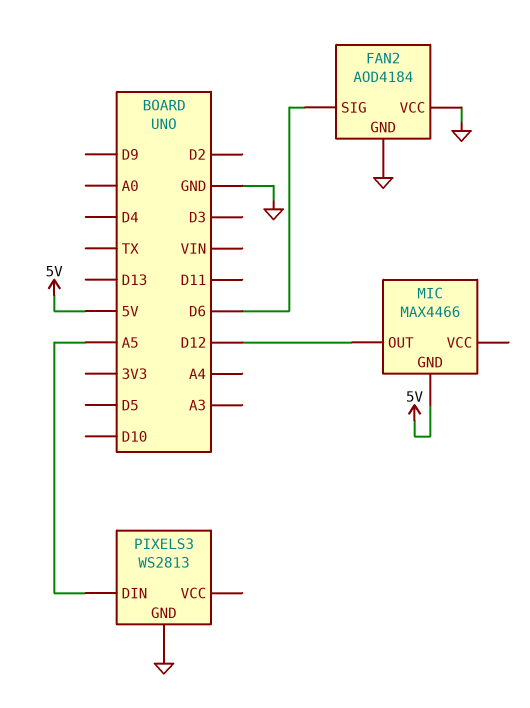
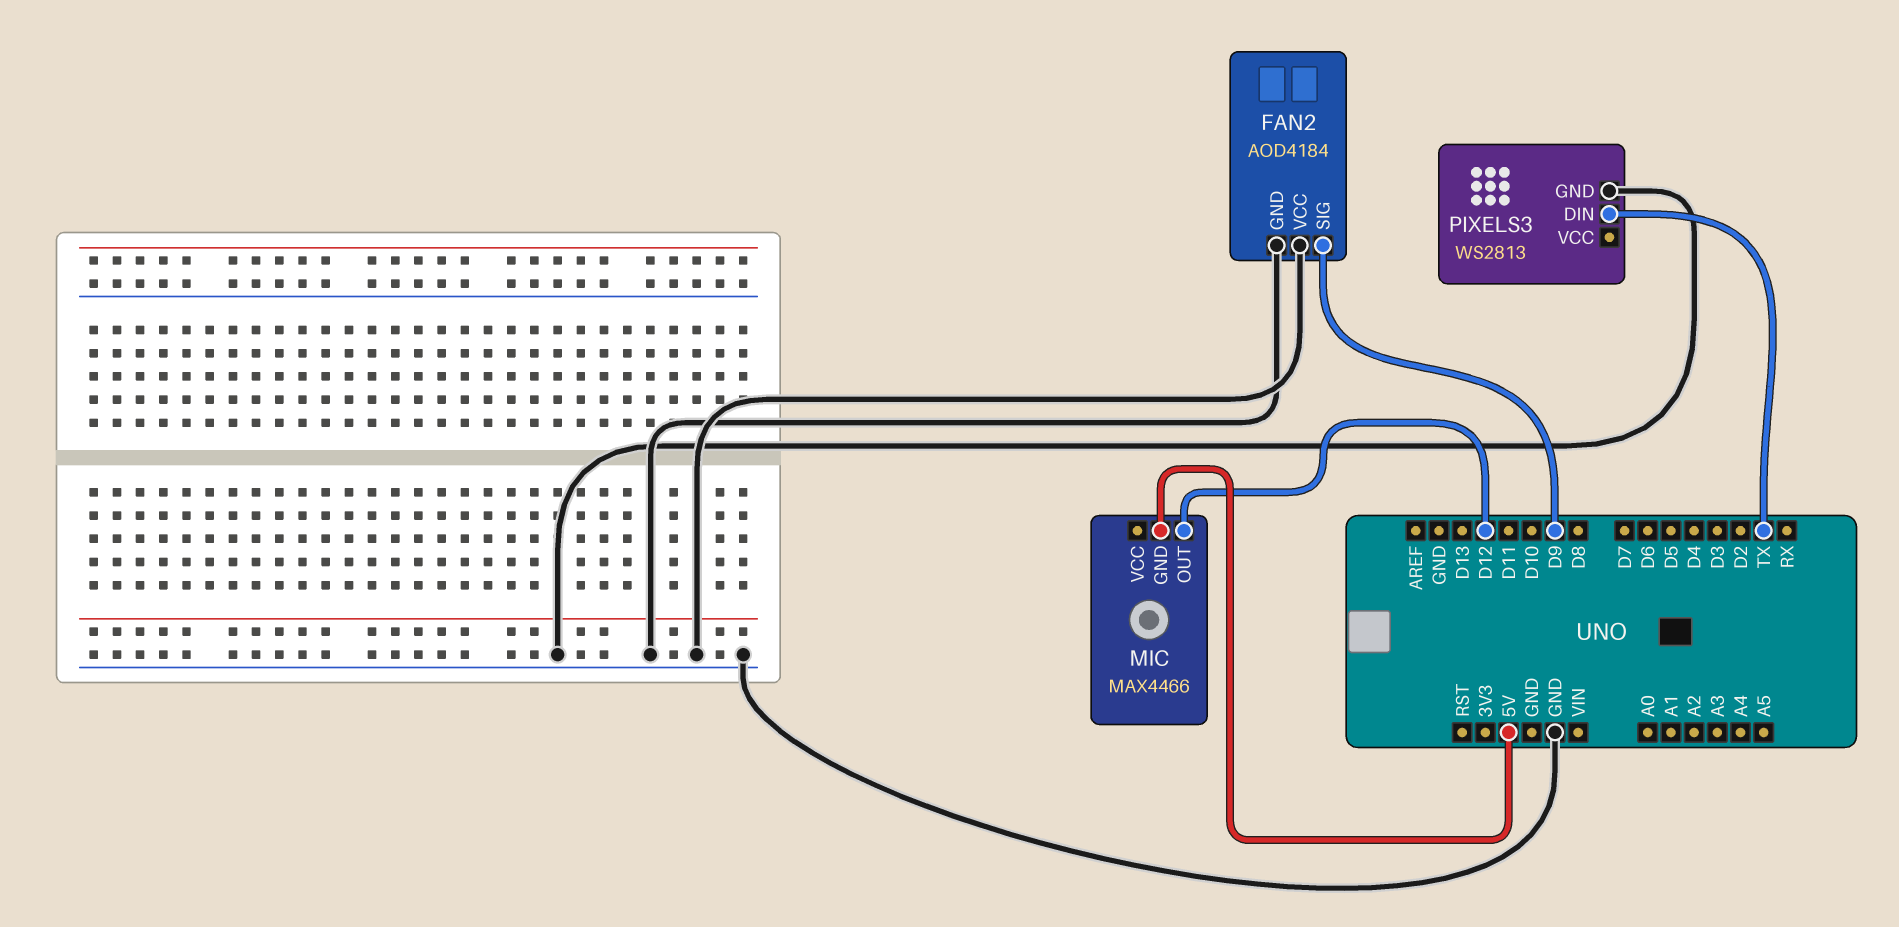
FAN2 pin SIG: D6 -> D9
PIXELS3 pin DIN: A5 -> TX

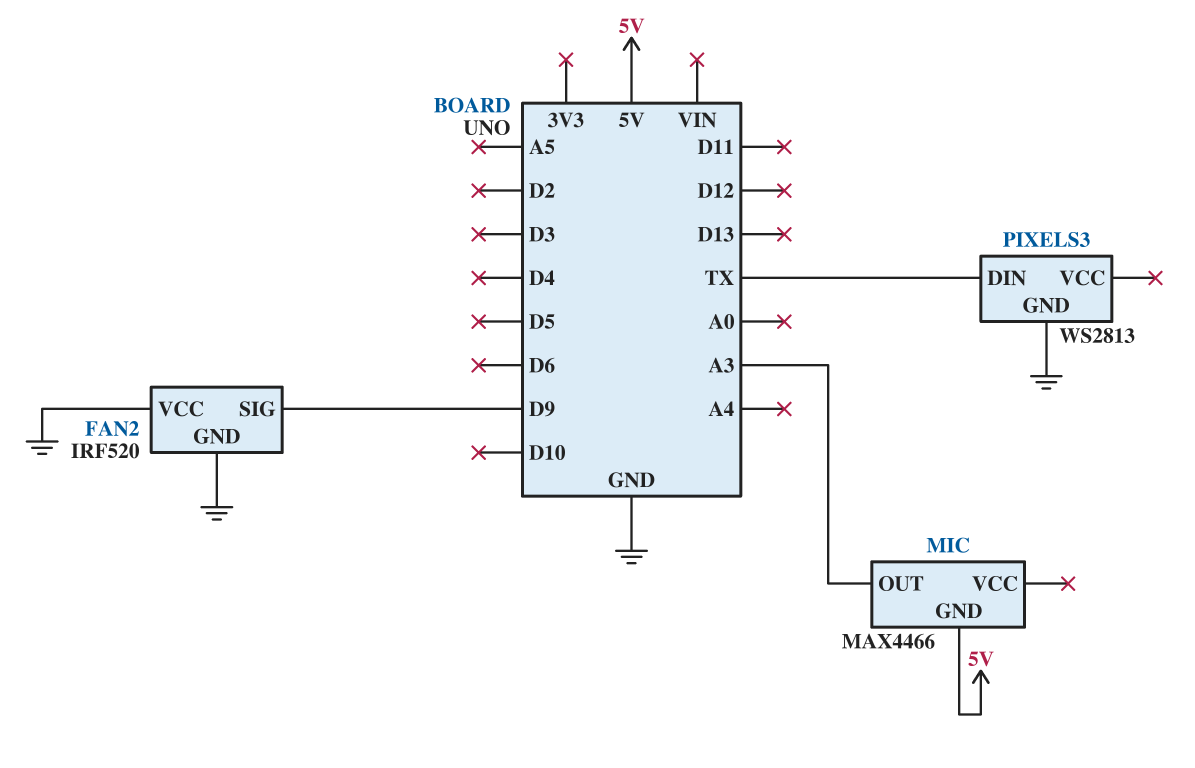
FAN2: AOD4184 -> IRF520
MIC pin OUT: D12 -> A3

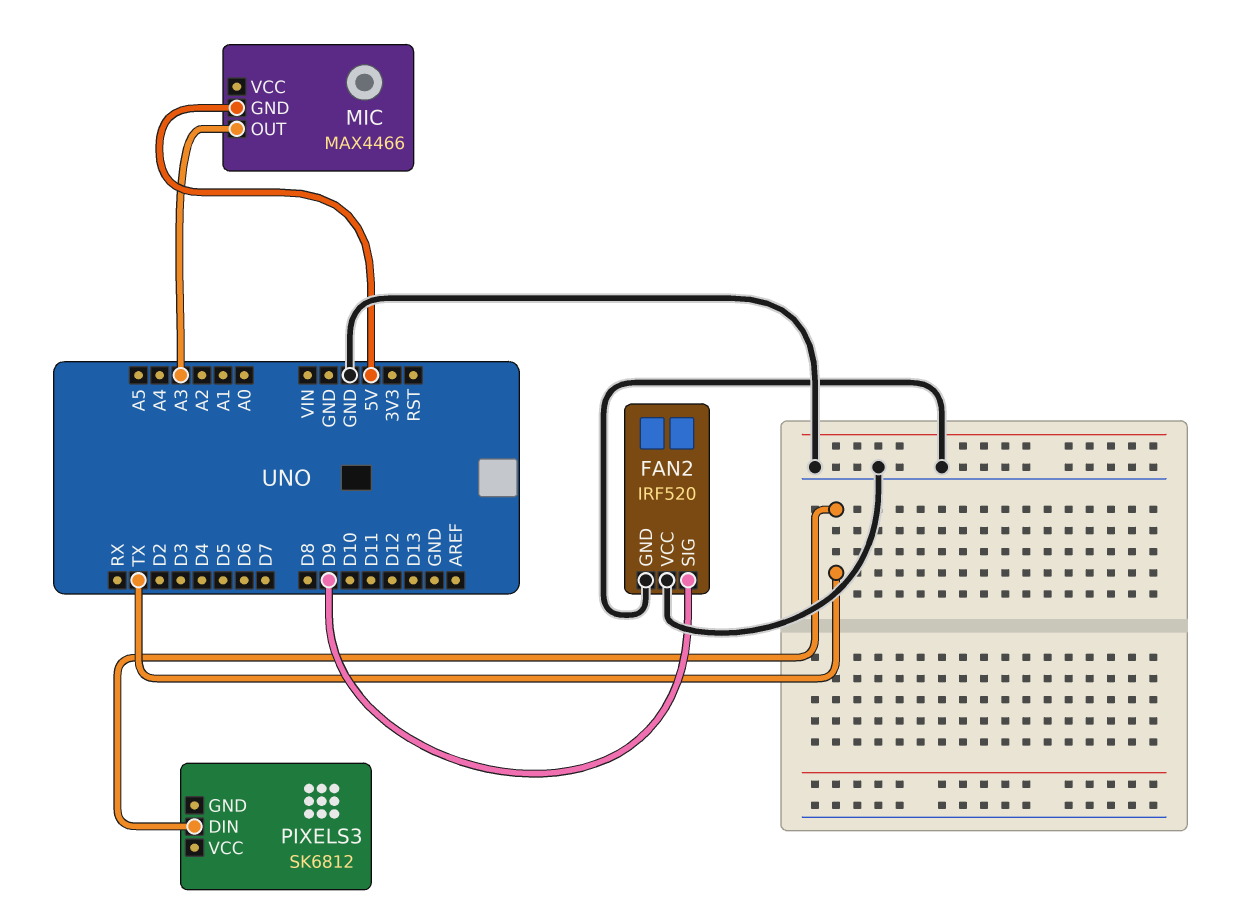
PIXELS3: WS2813 -> SK6812
PIXELS3 pin GND: GND -> none

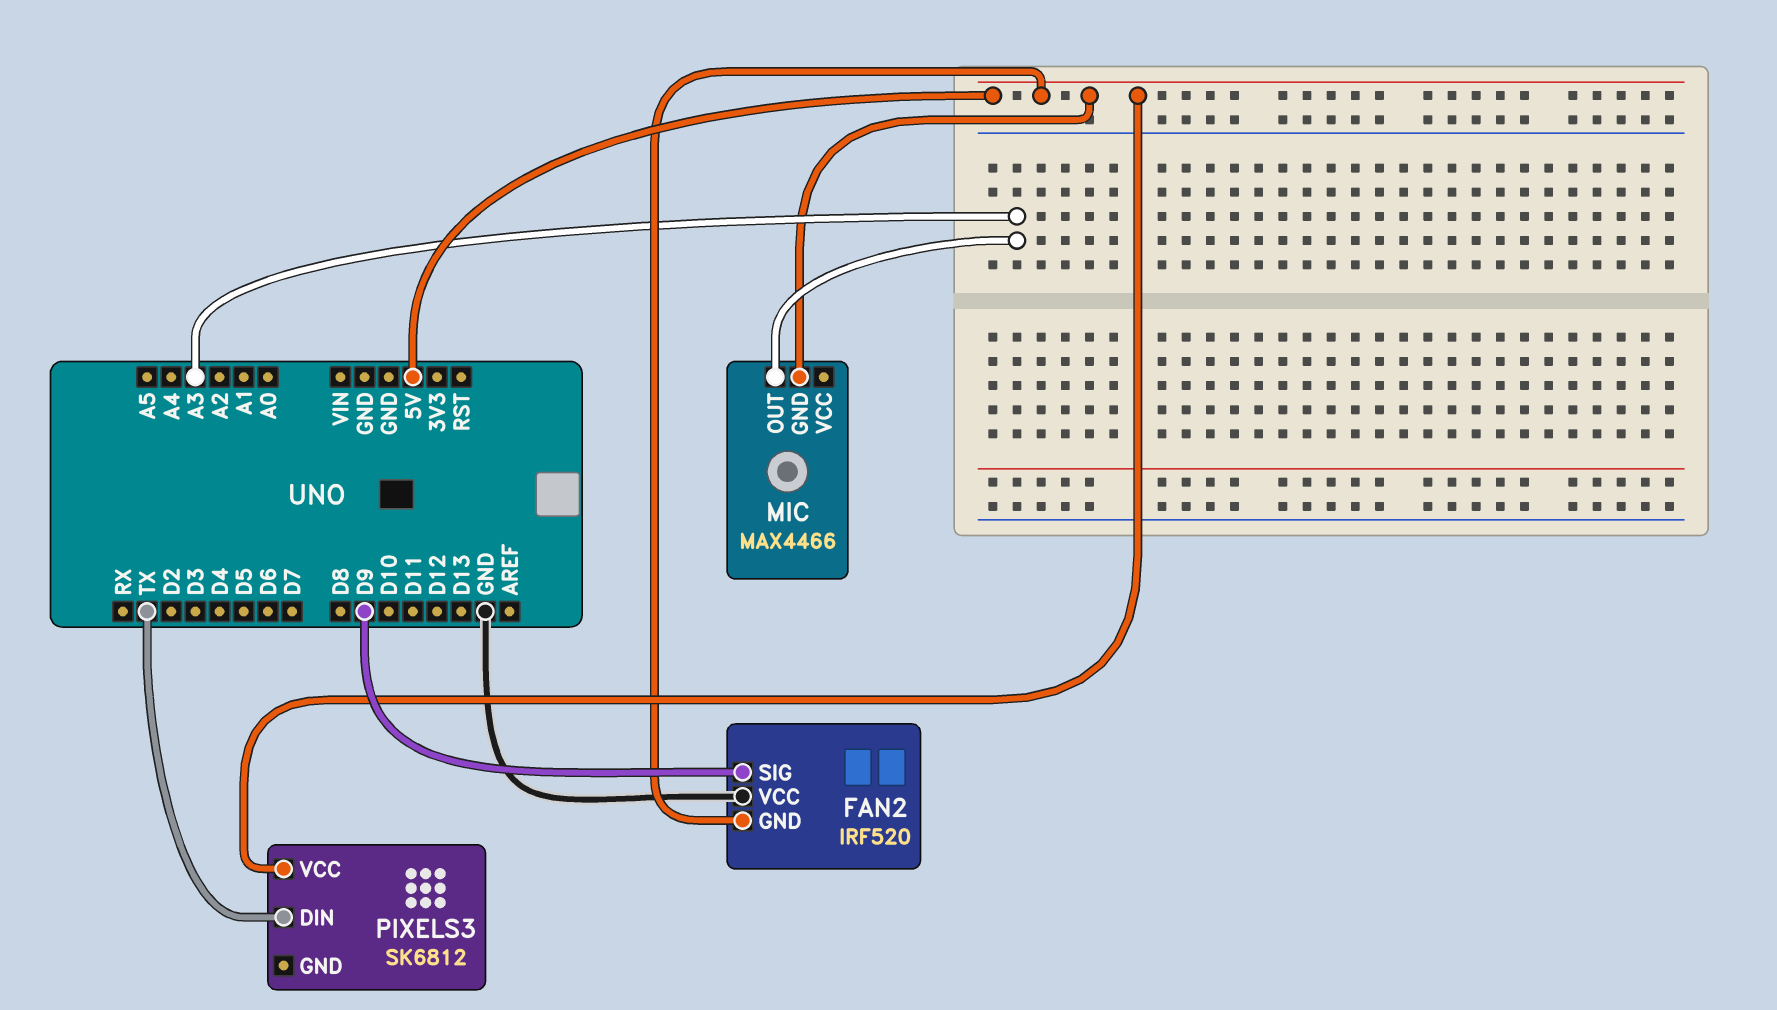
FAN2 pin GND: GND -> 5V
PIXELS3 pin VCC: none -> 5V

